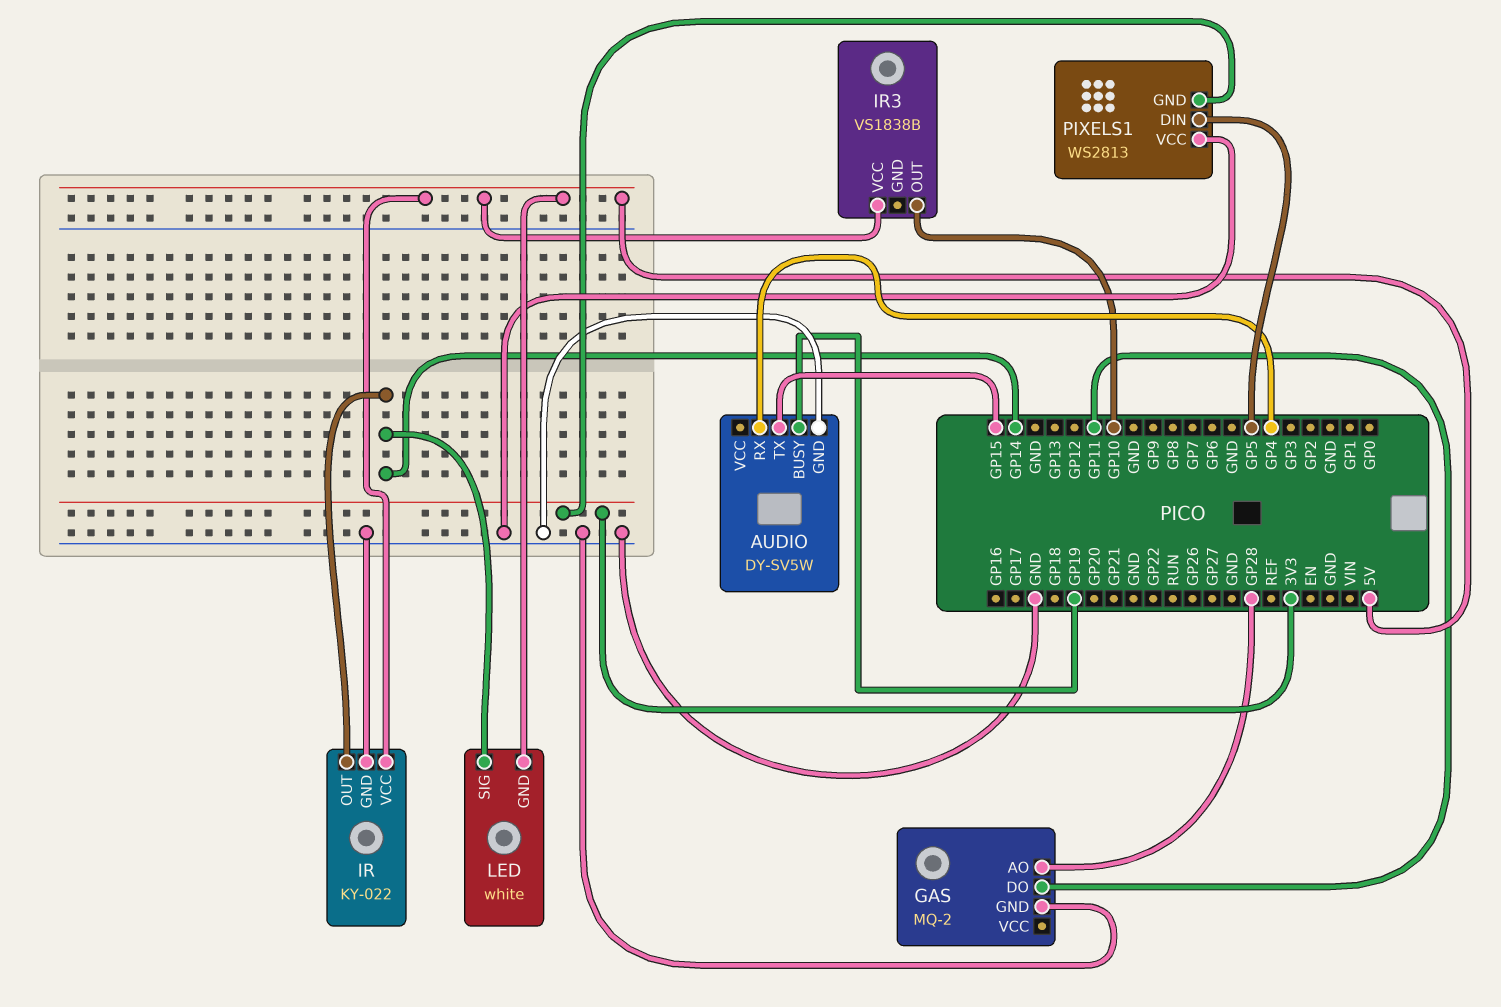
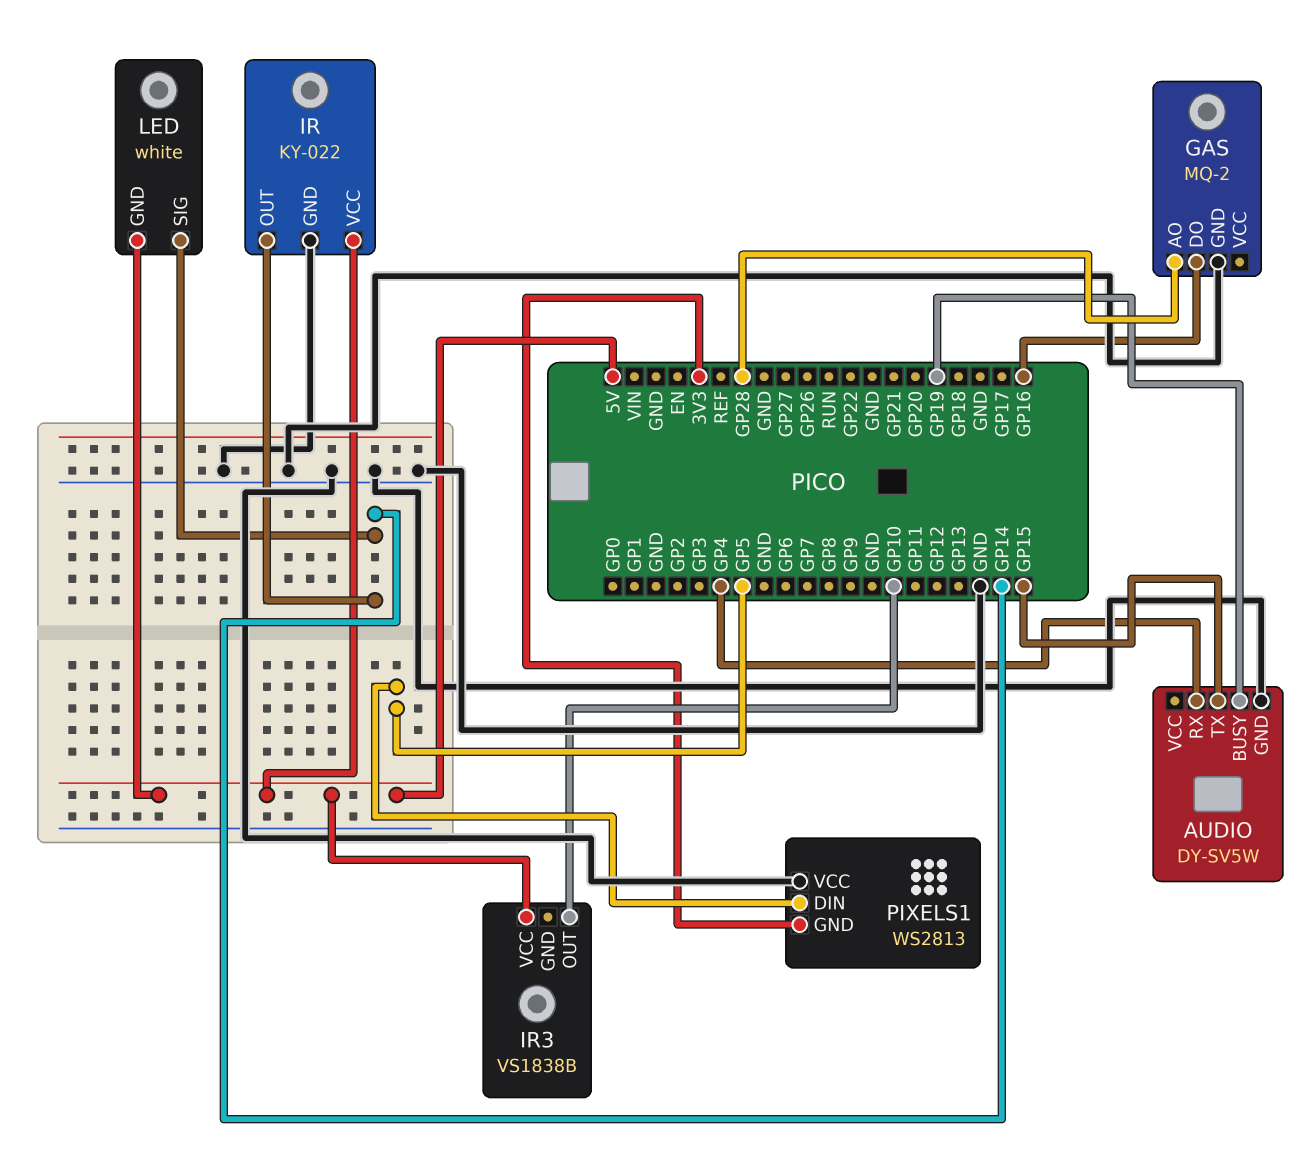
GAS pin DO: GP11 -> GP16

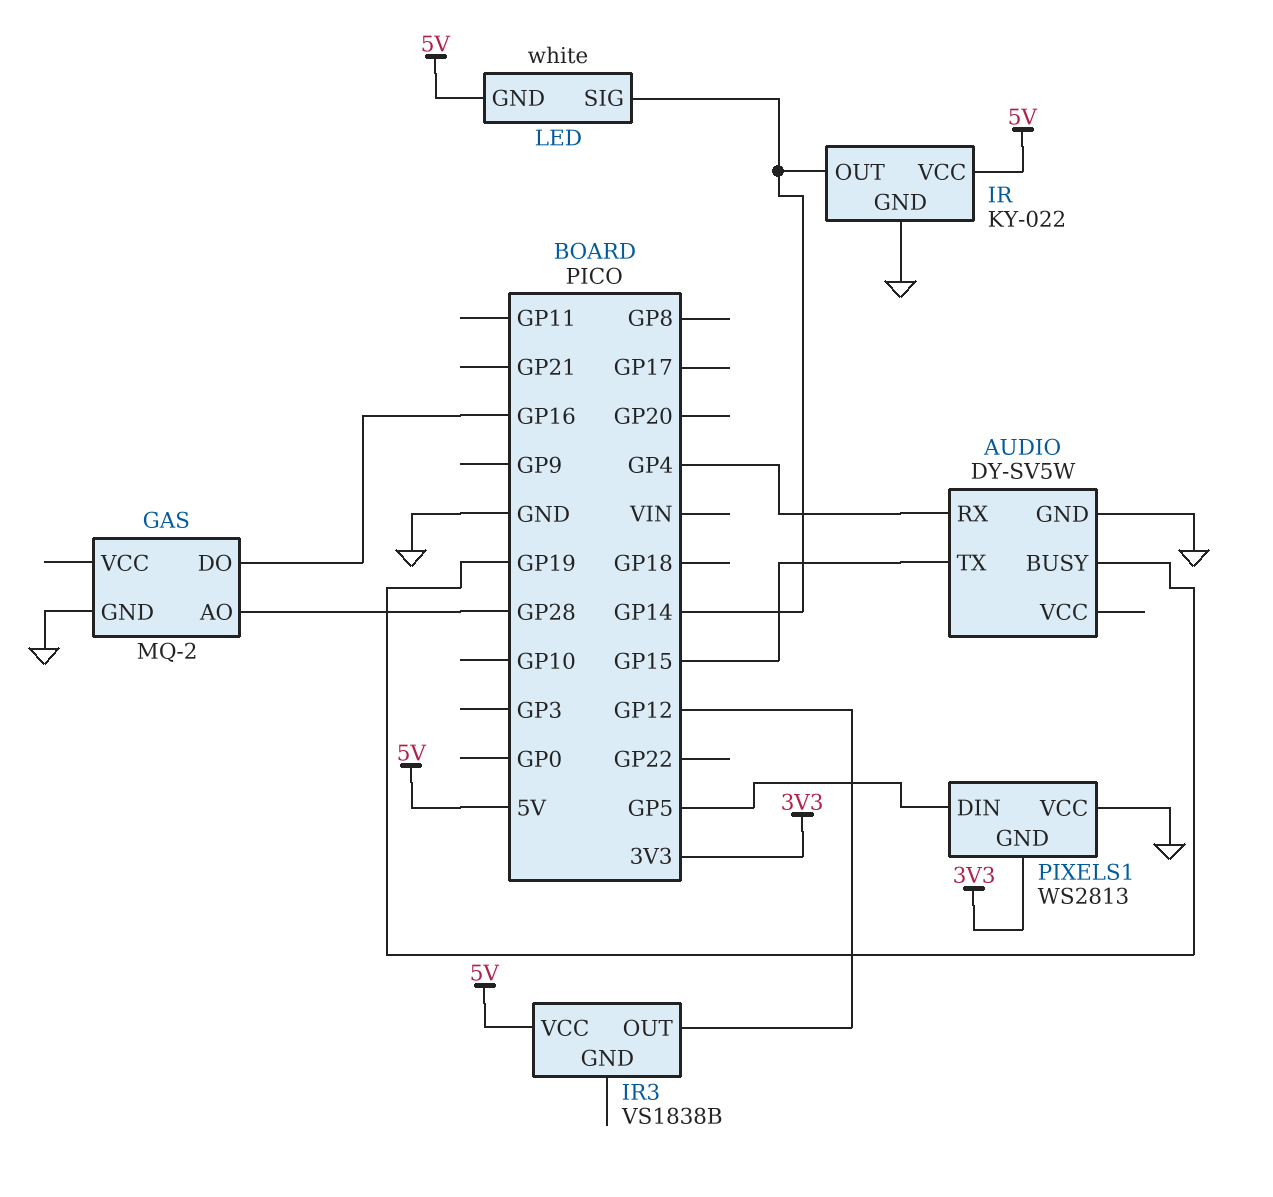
IR3 pin OUT: GP10 -> GP12

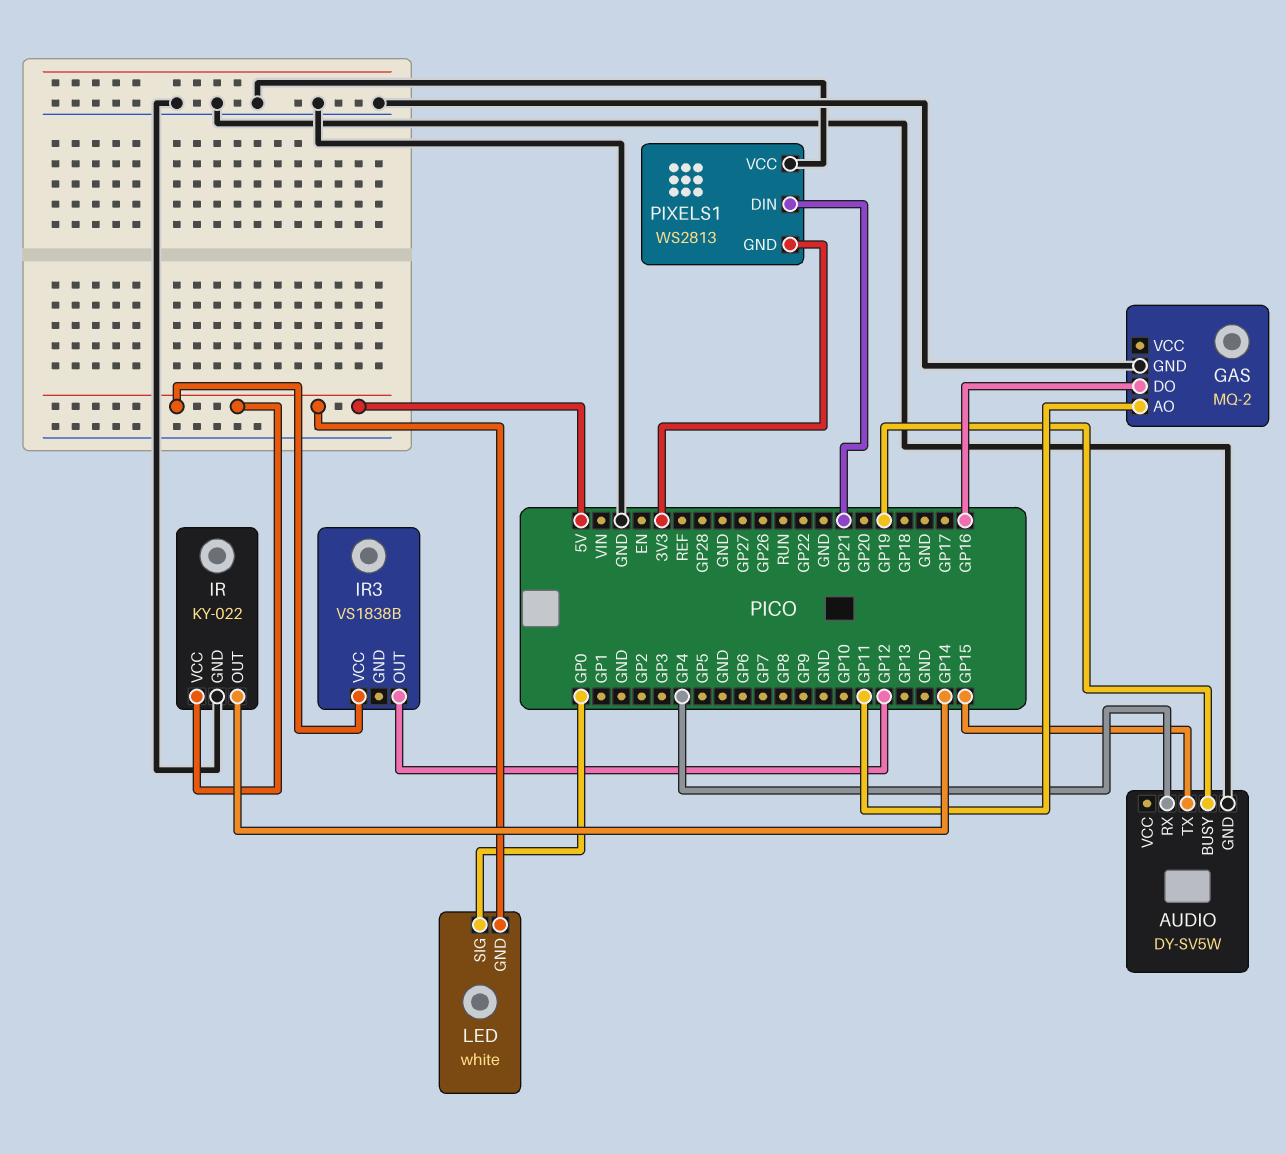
GAS pin AO: GP28 -> GP11
LED pin SIG: GP14 -> GP0
PIXELS1 pin DIN: GP5 -> GP21

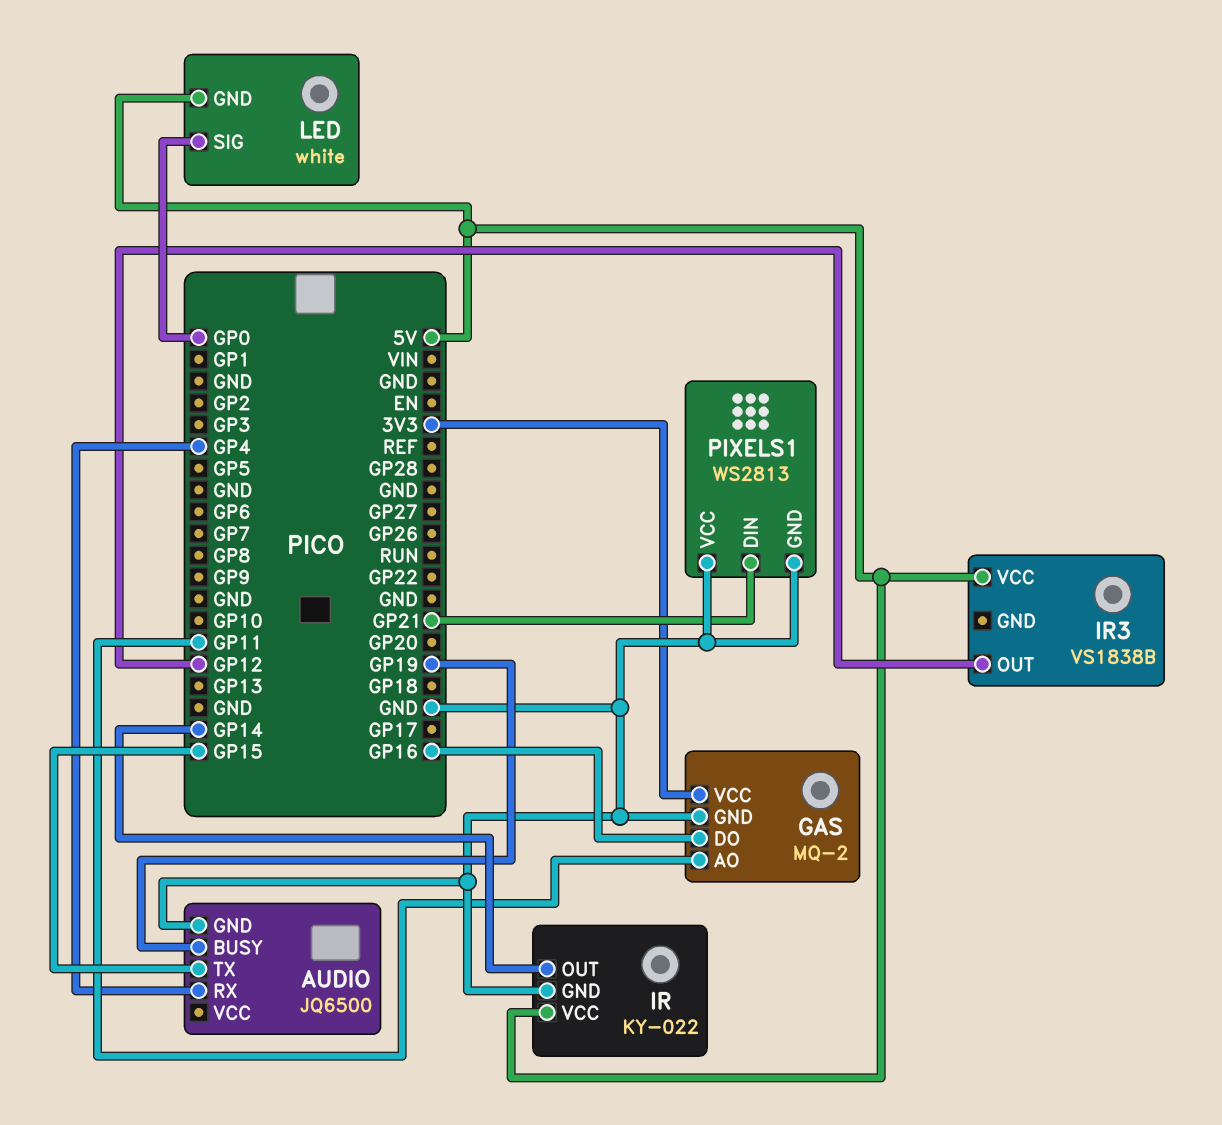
AUDIO: DY-SV5W -> JQ6500
GAS pin VCC: none -> 3V3
PIXELS1 pin GND: 3V3 -> GND

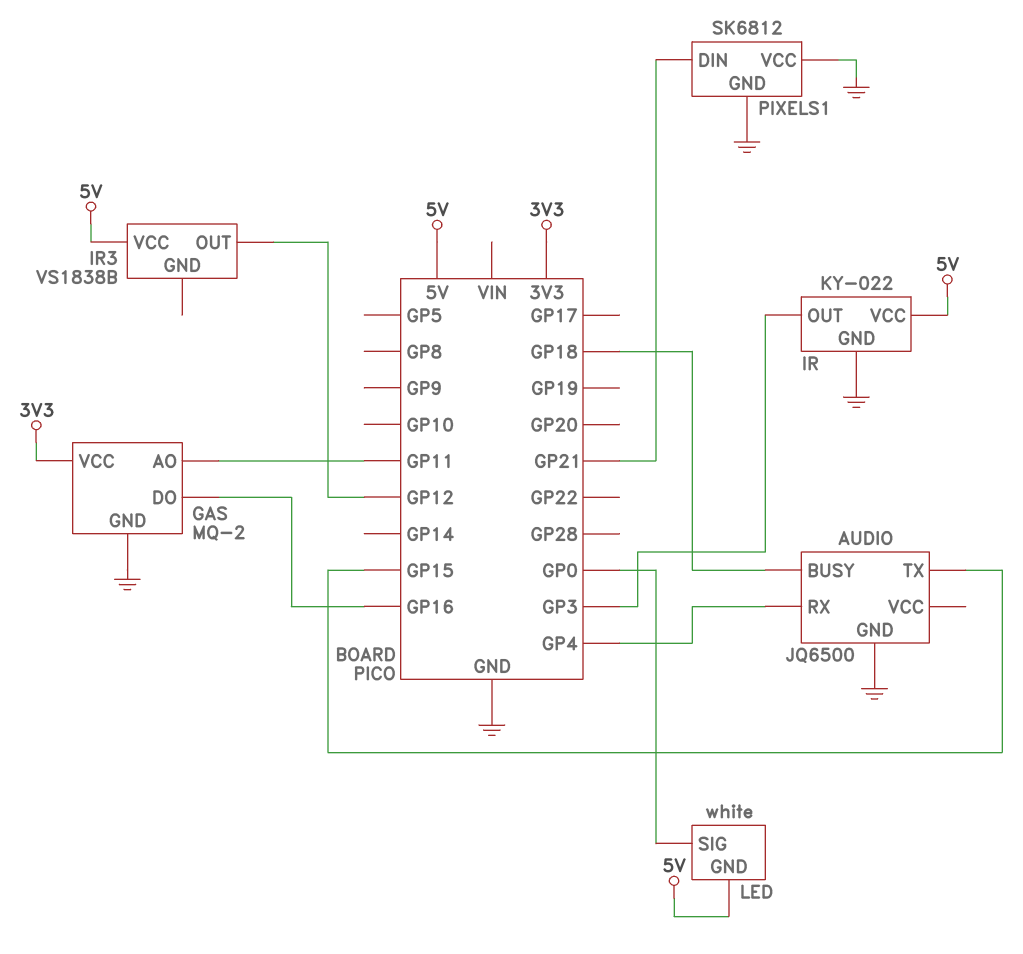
AUDIO pin BUSY: GP19 -> GP18
IR pin OUT: GP14 -> GP3
PIXELS1: WS2813 -> SK6812

